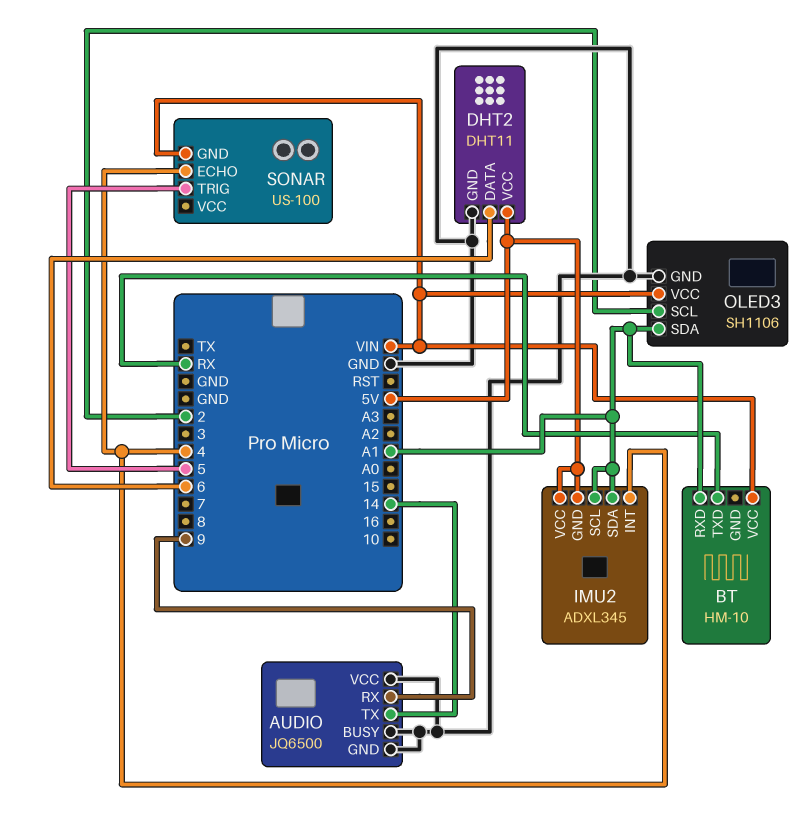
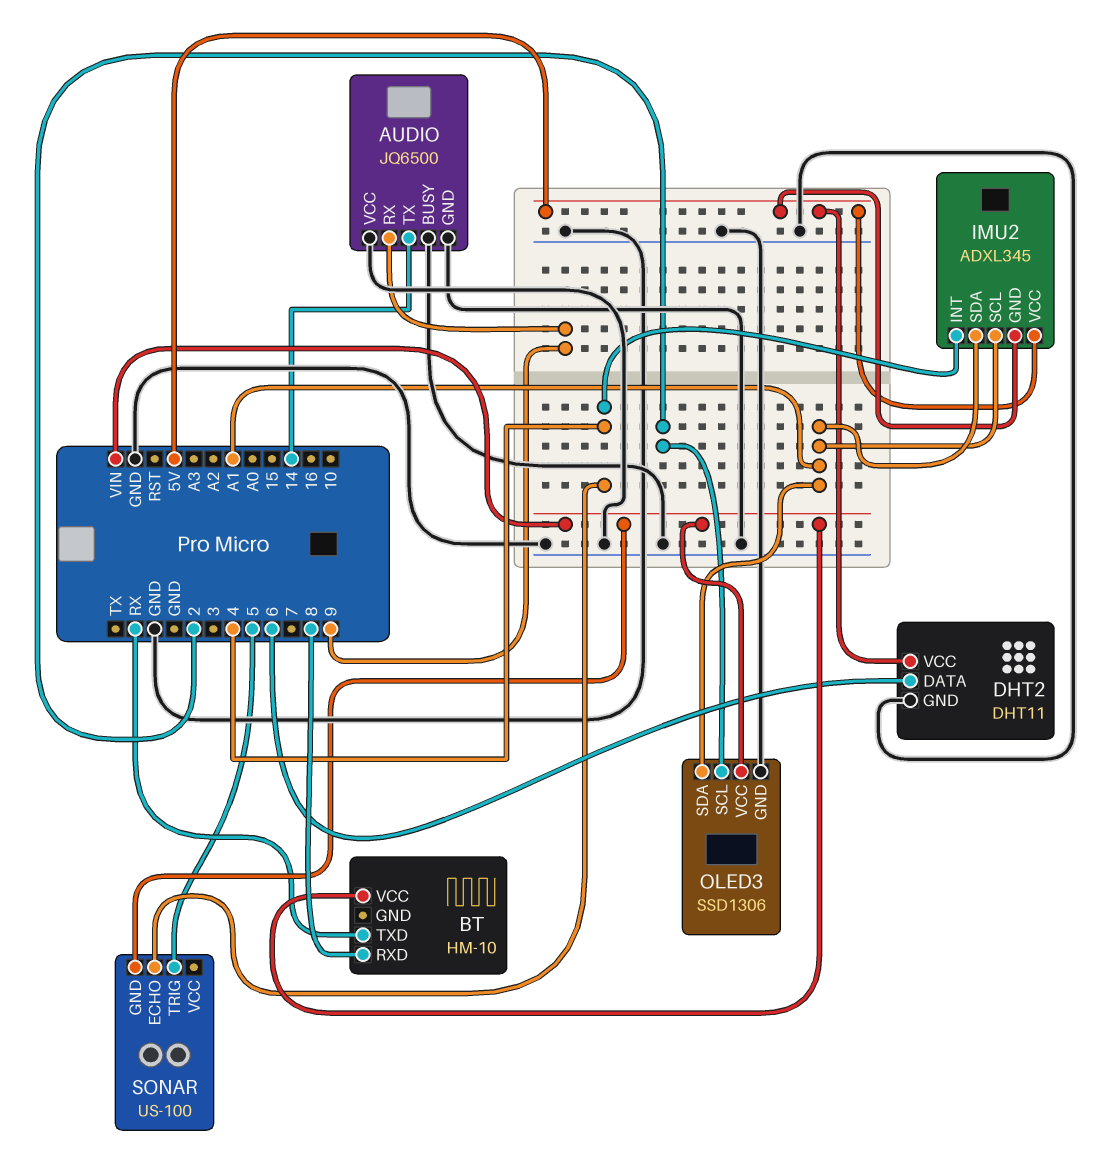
BT pin RXD: A1 -> 8
OLED3: SH1106 -> SSD1306

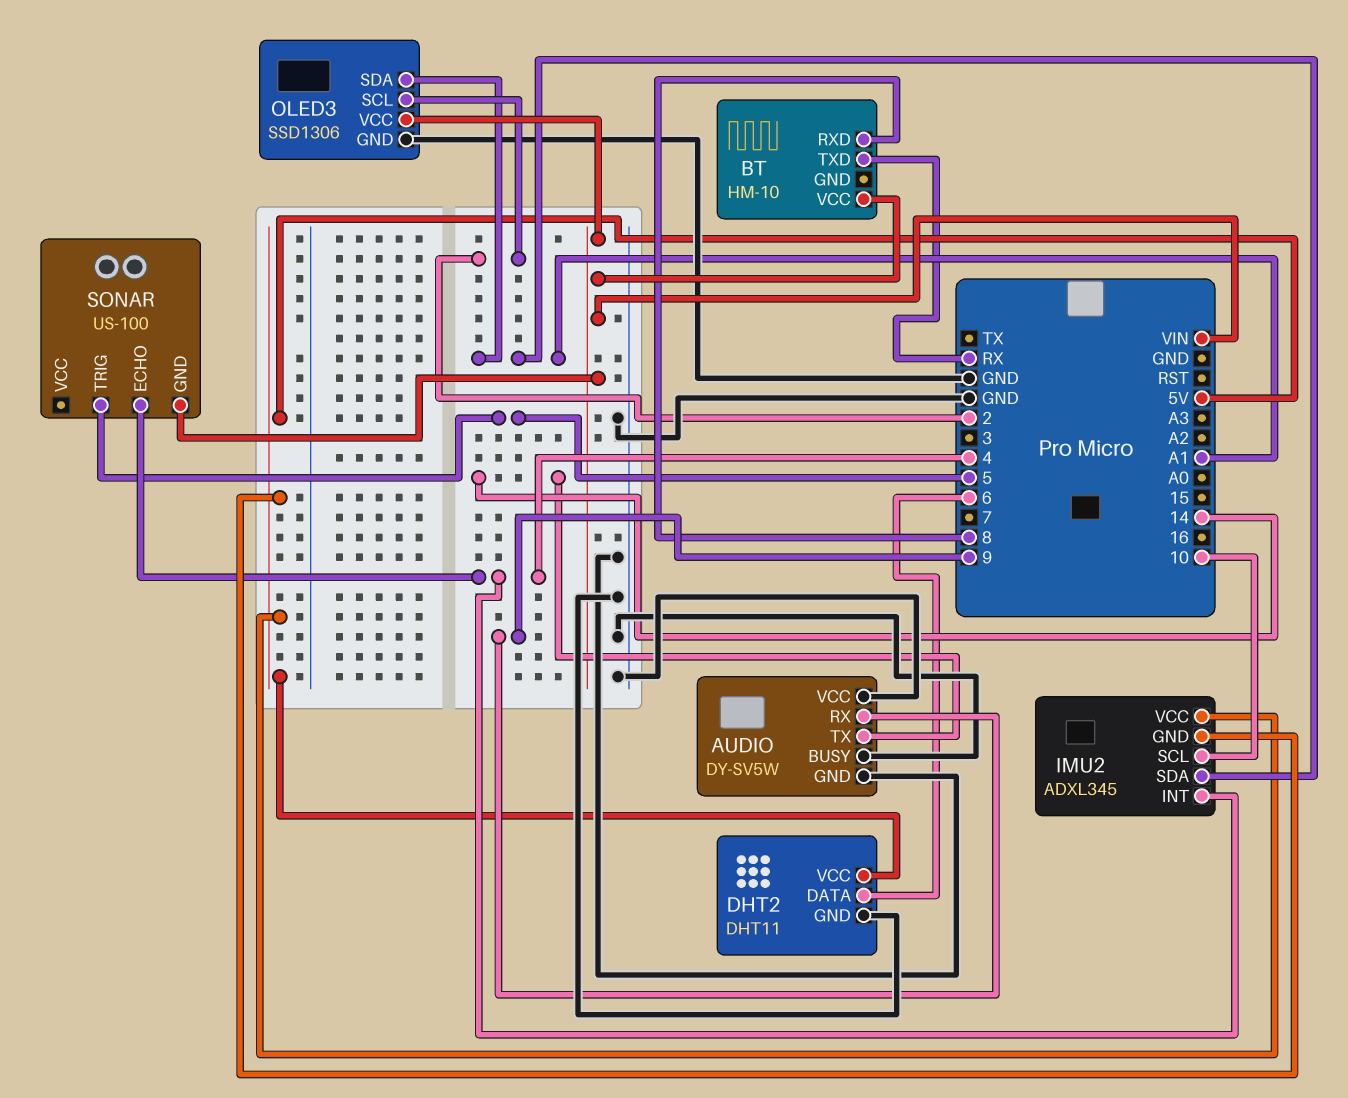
AUDIO: JQ6500 -> DY-SV5W
IMU2 pin SCL: A1 -> 10

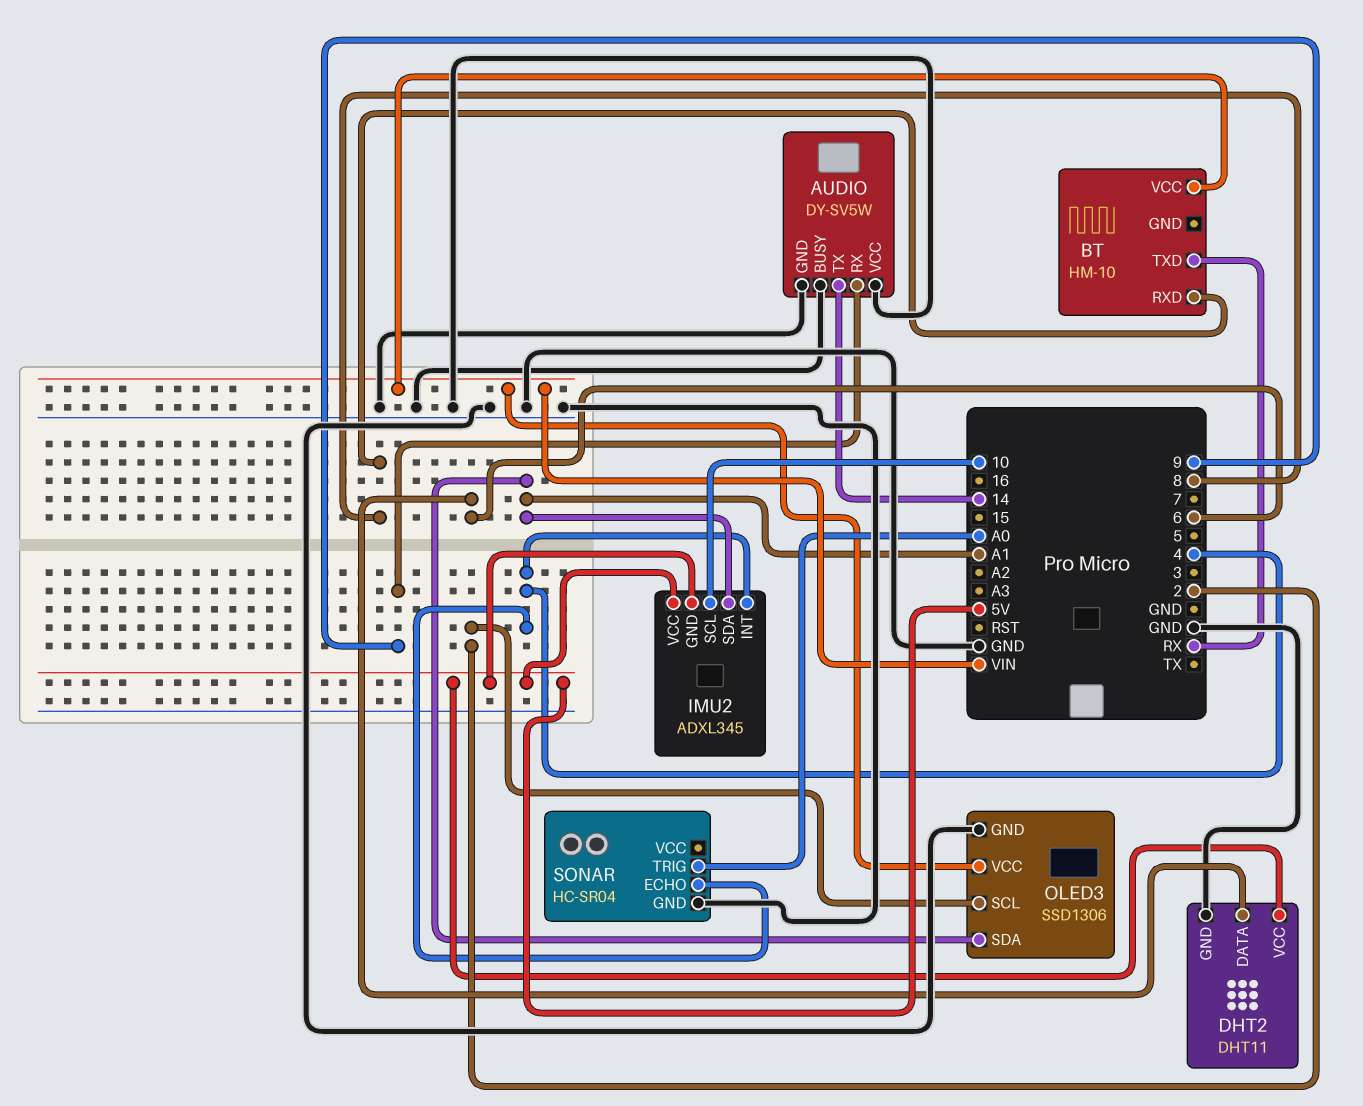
SONAR: US-100 -> HC-SR04
SONAR pin GND: VIN -> GND
SONAR pin TRIG: 5 -> A0

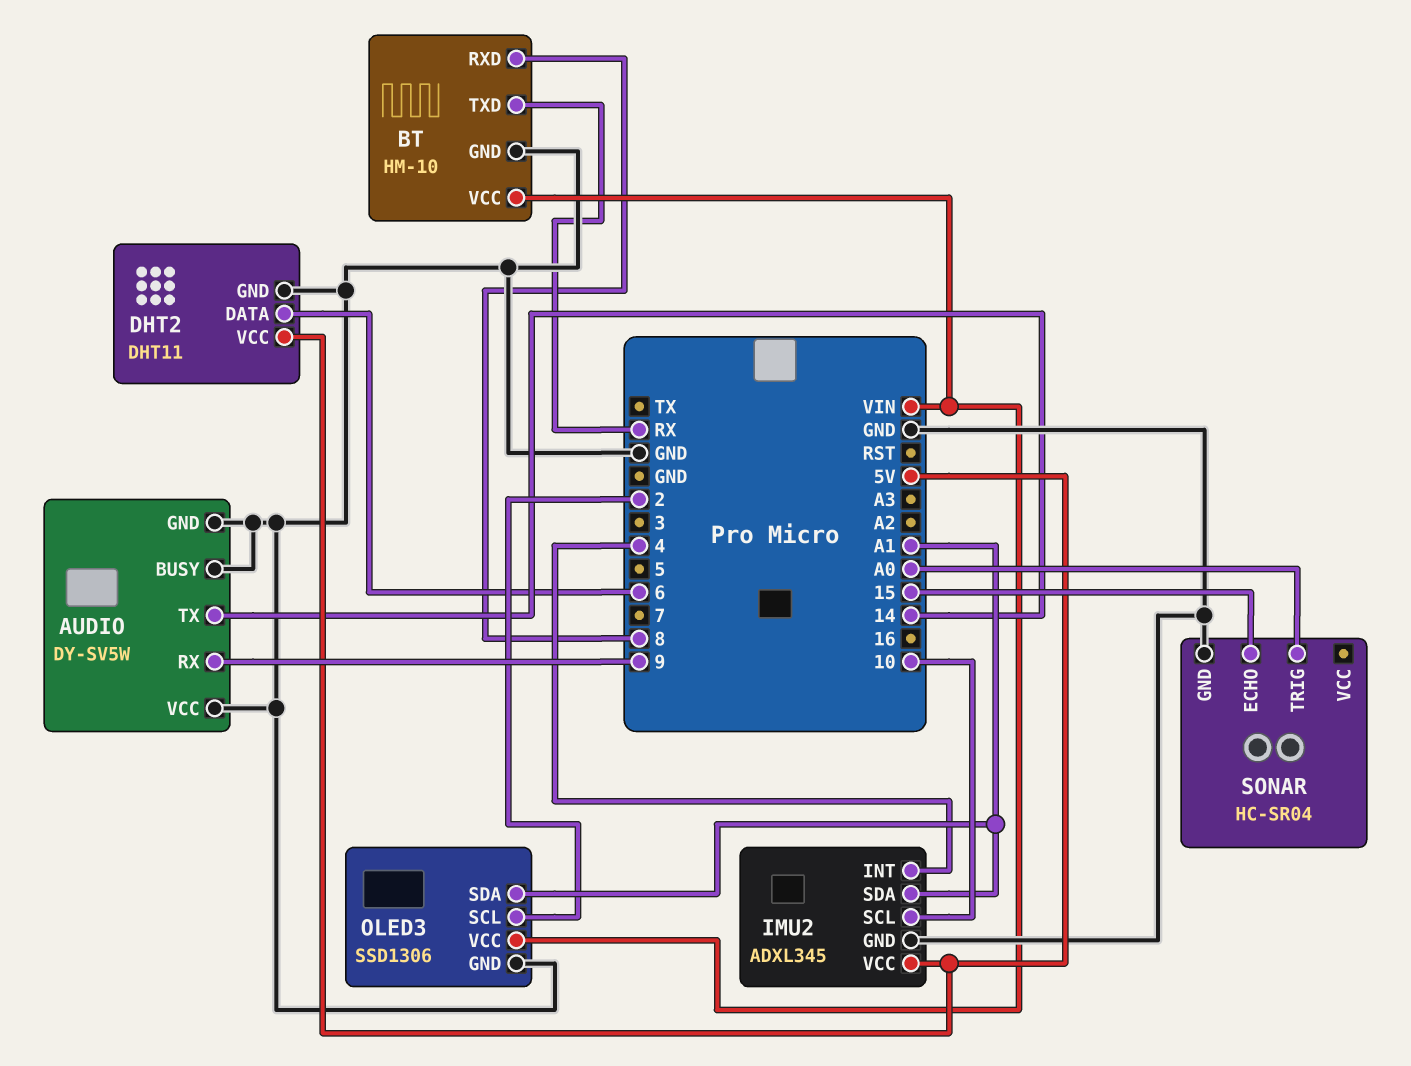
BT pin GND: none -> GND
IMU2 pin GND: 5V -> GND
SONAR pin ECHO: 4 -> 15

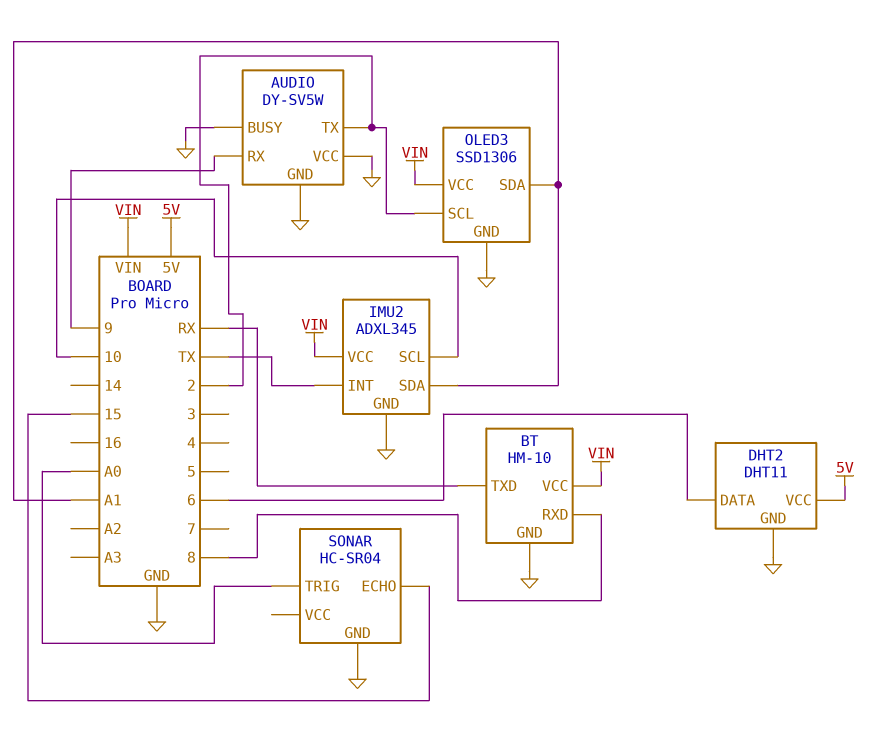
AUDIO pin TX: 14 -> 2
IMU2 pin INT: 4 -> TX
IMU2 pin VCC: 5V -> VIN

